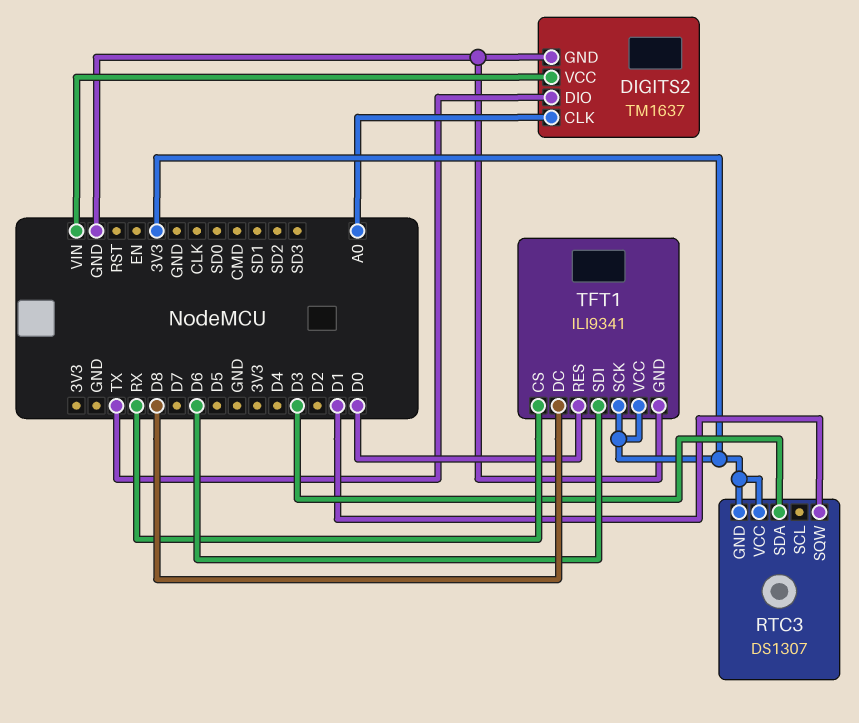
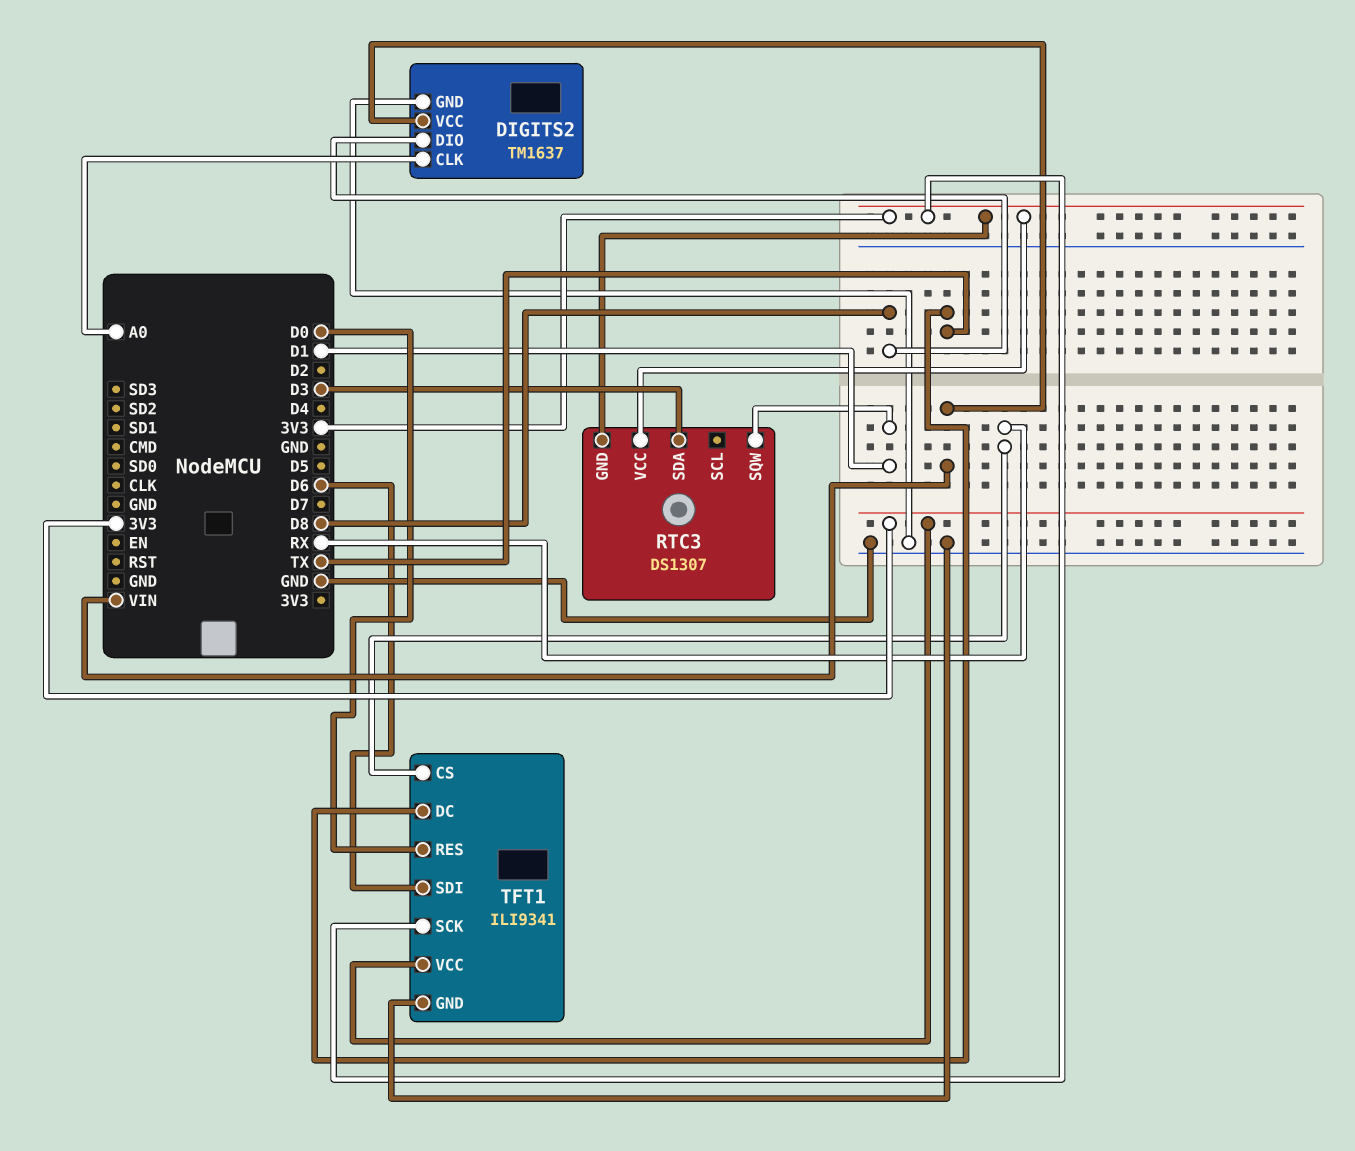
DIGITS2 pin DIO: TX -> D8
TFT1 pin DC: D8 -> TX

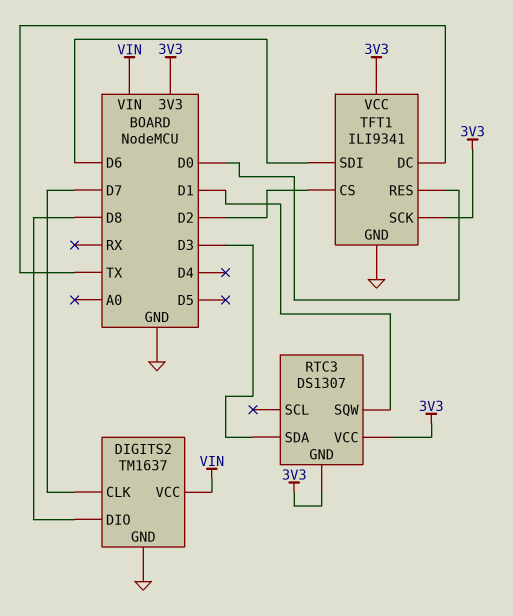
DIGITS2 pin CLK: A0 -> D7
TFT1 pin CS: RX -> D2

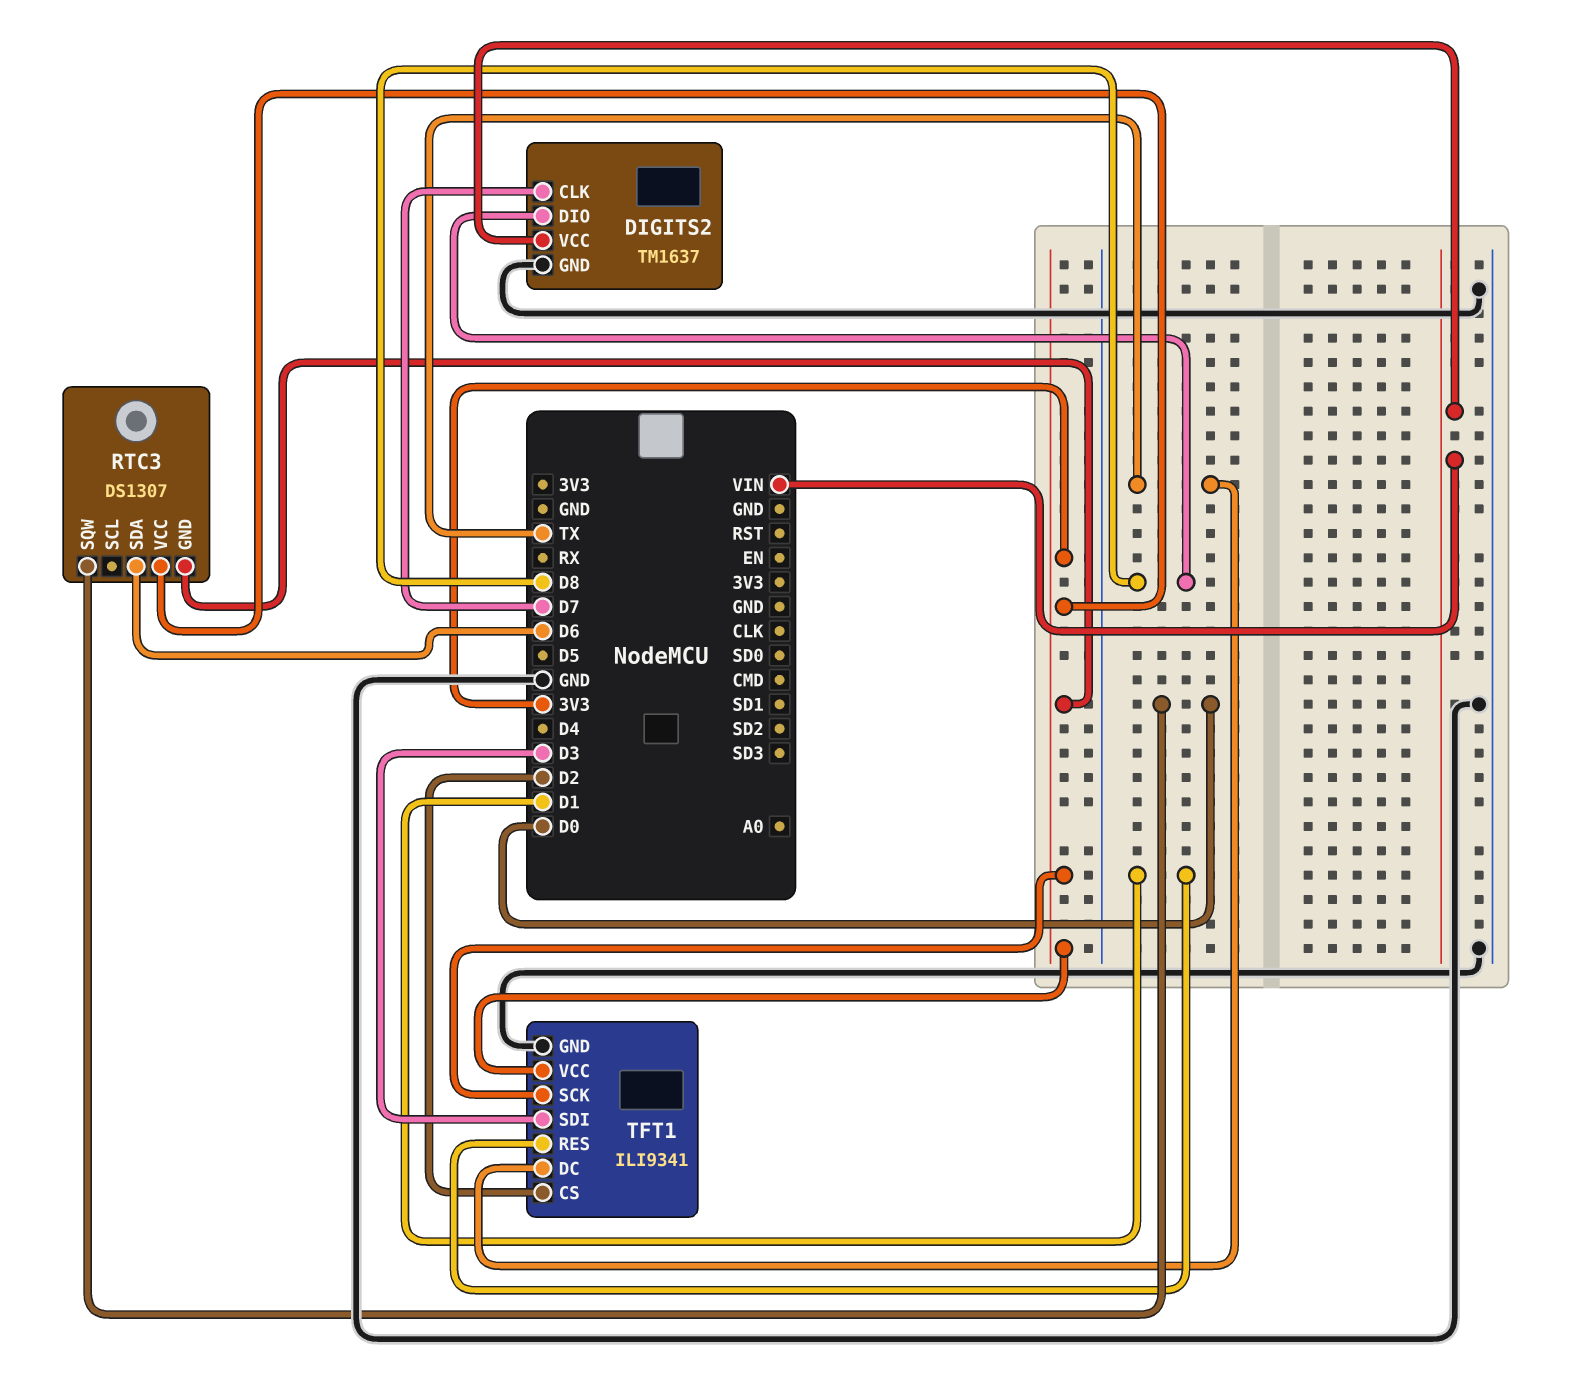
RTC3 pin SDA: D3 -> D6
RTC3 pin SQW: D1 -> D0
TFT1 pin RES: D0 -> D1
TFT1 pin SDI: D6 -> D3

